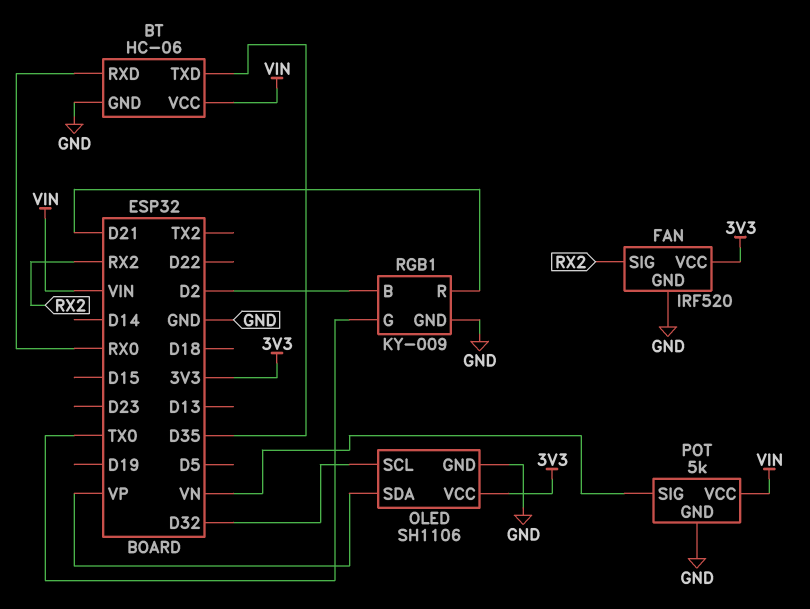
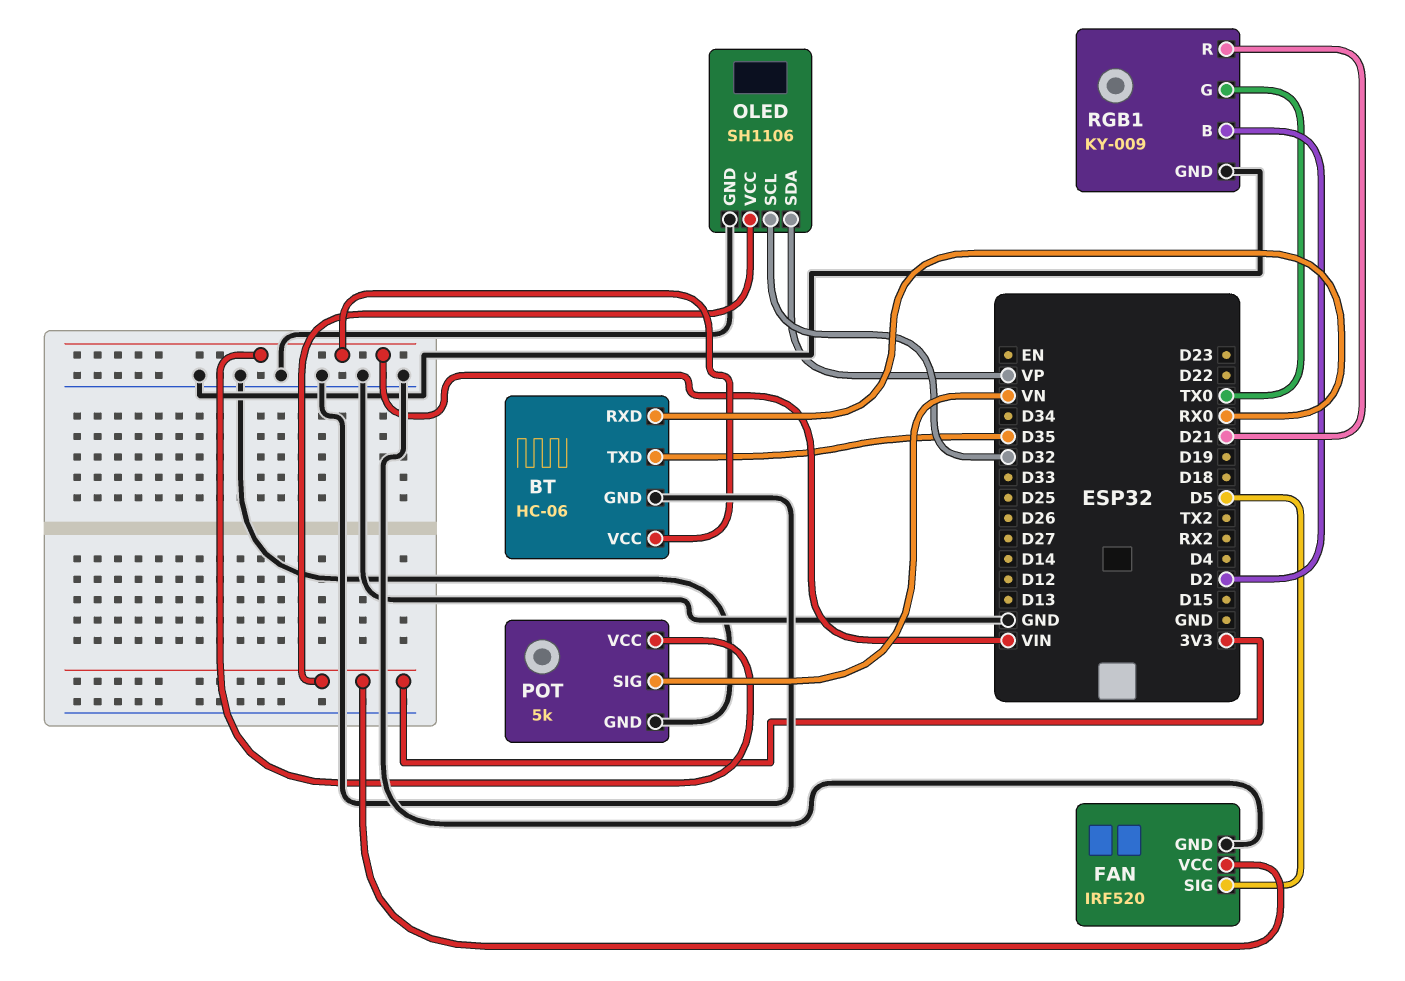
FAN pin SIG: RX2 -> D5

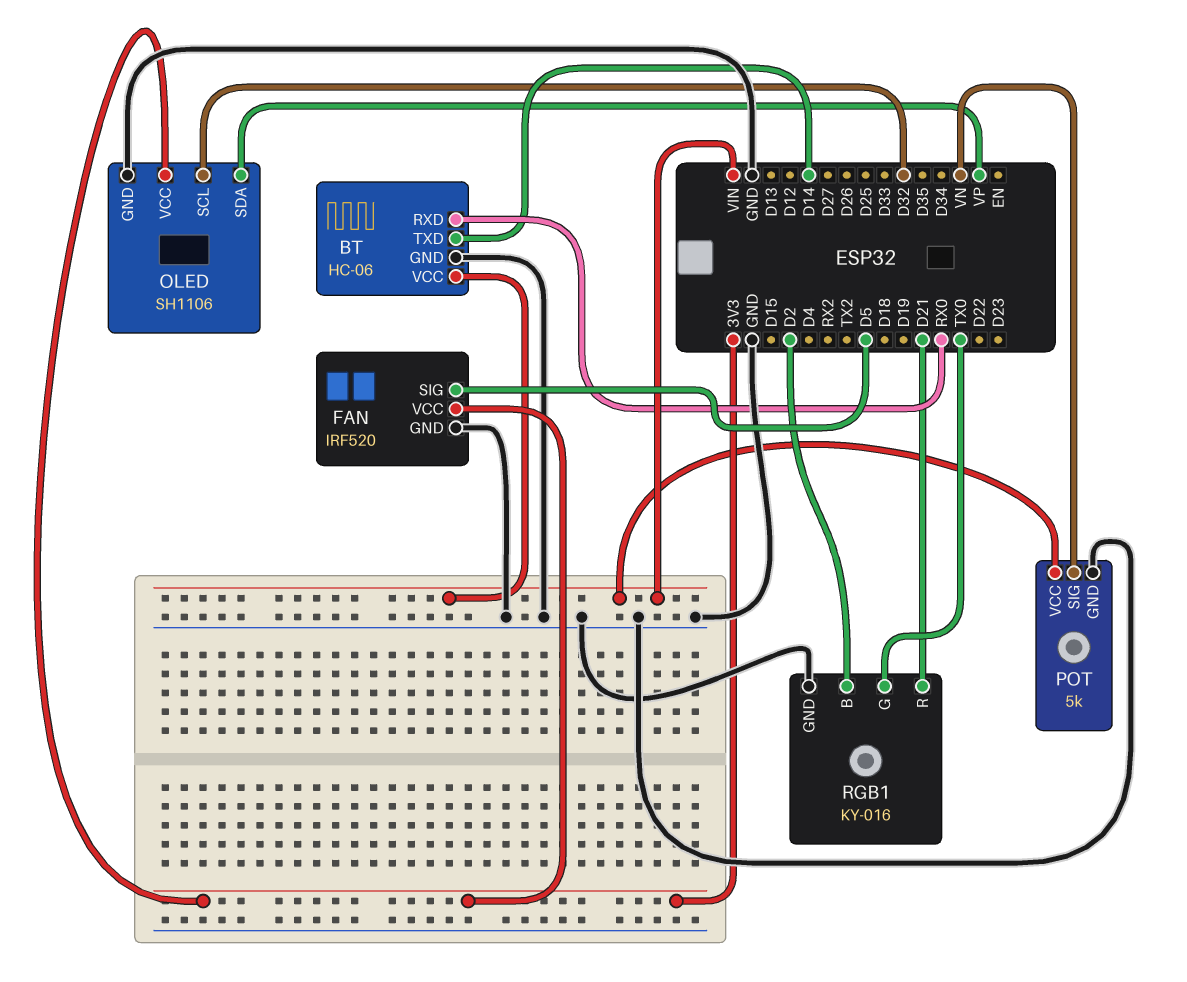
BT pin TXD: D35 -> D14
RGB1: KY-009 -> KY-016

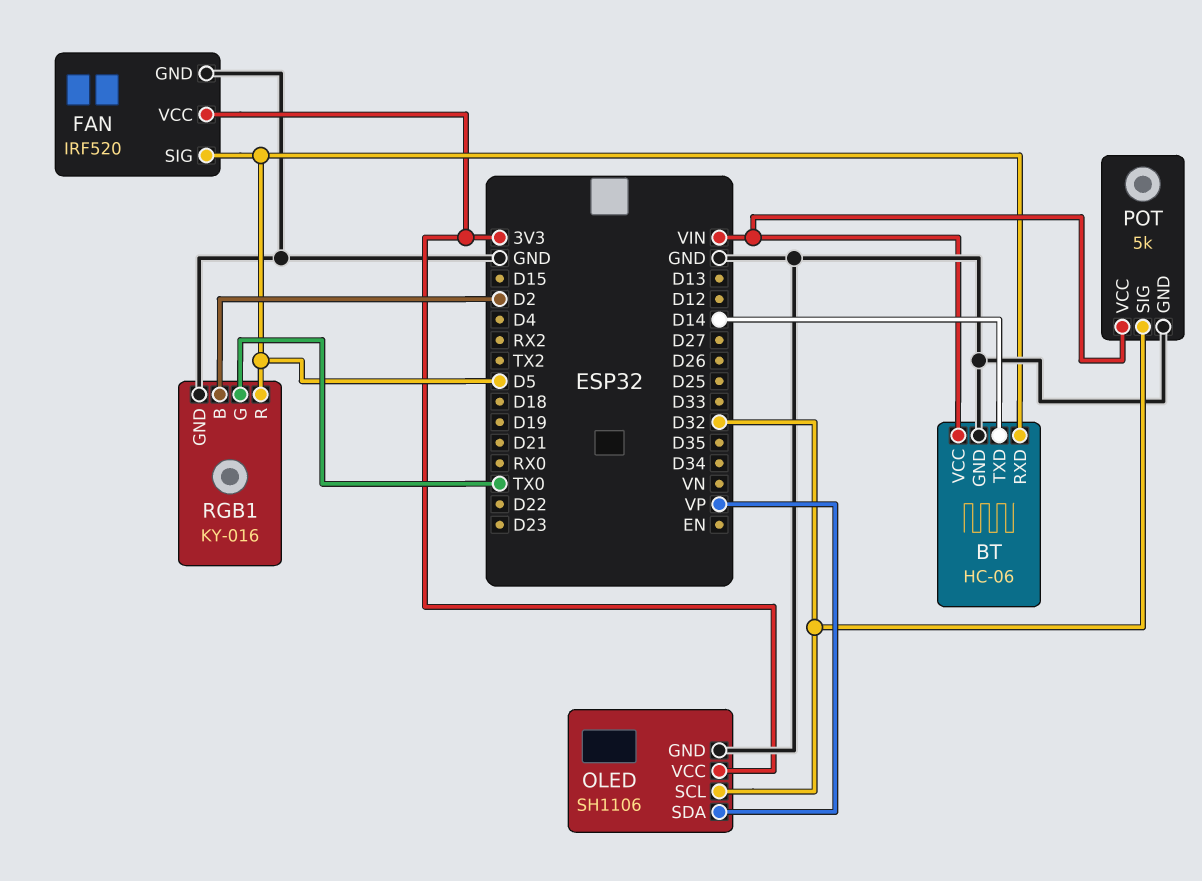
BT pin RXD: RX0 -> D5
POT pin SIG: VN -> D32
RGB1 pin R: D21 -> D5

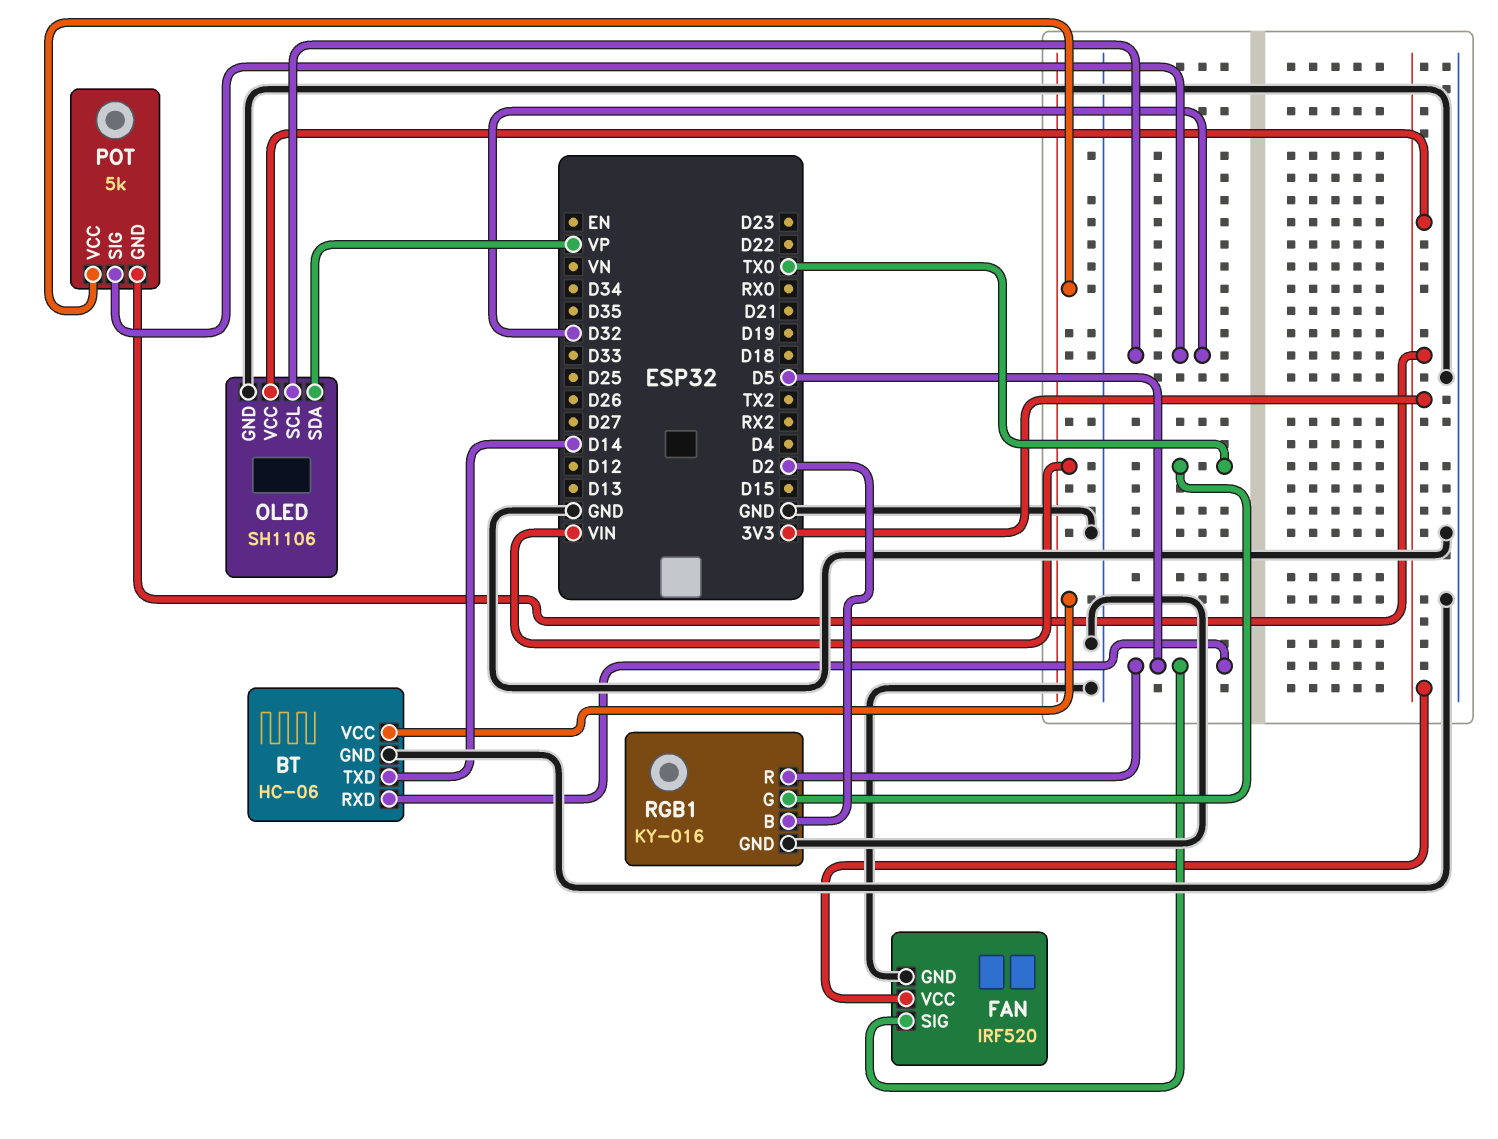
POT pin GND: GND -> 3V3

